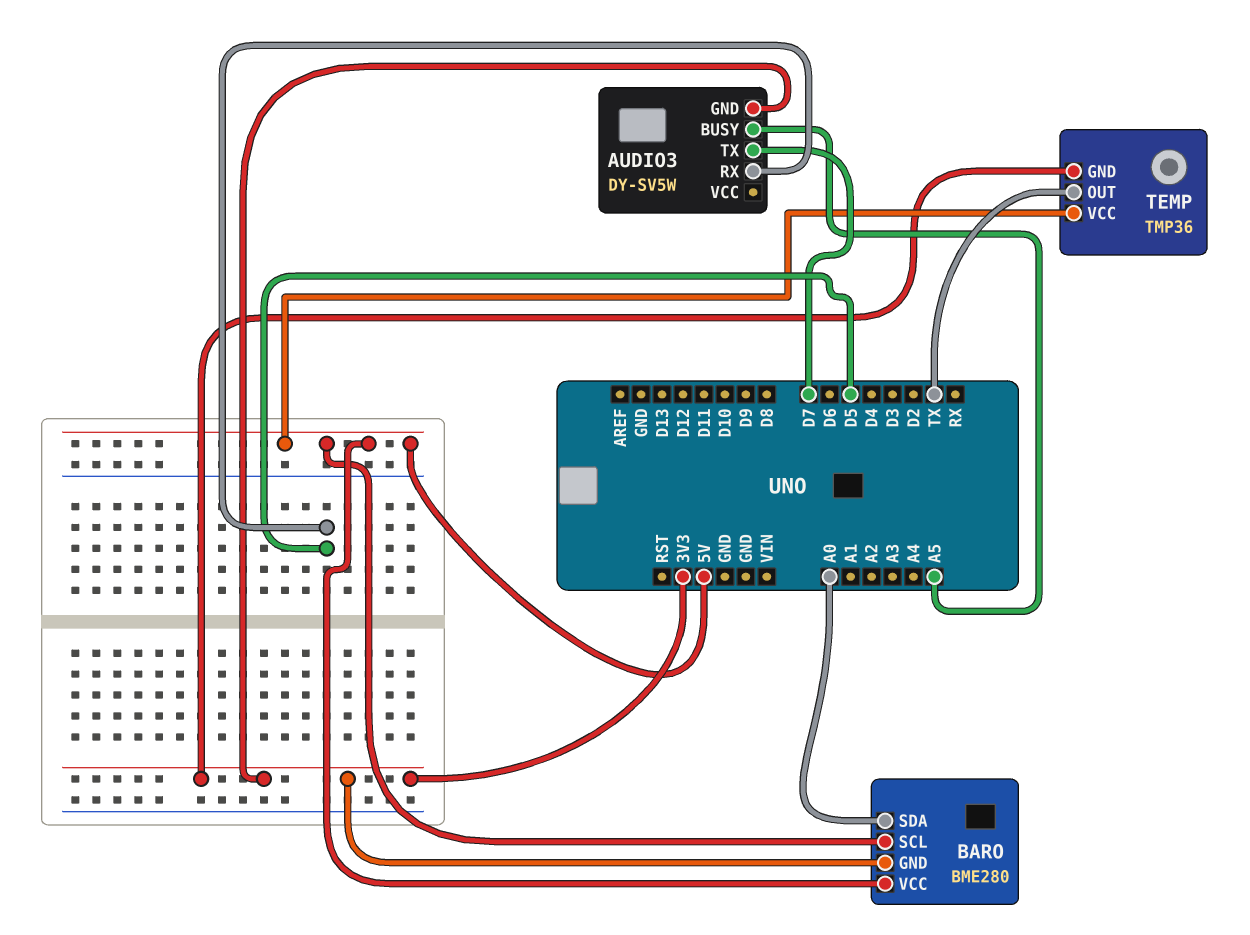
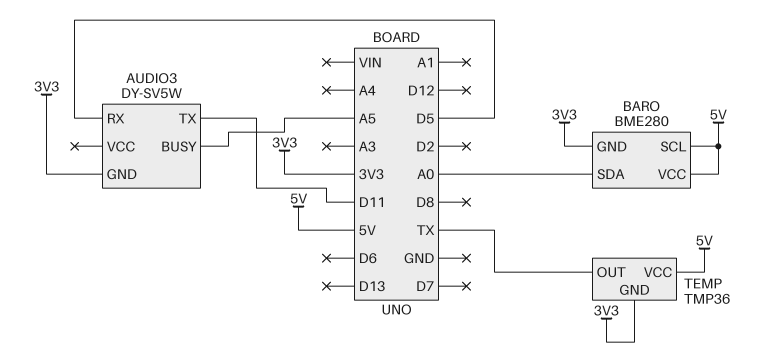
AUDIO3 pin TX: D7 -> D11

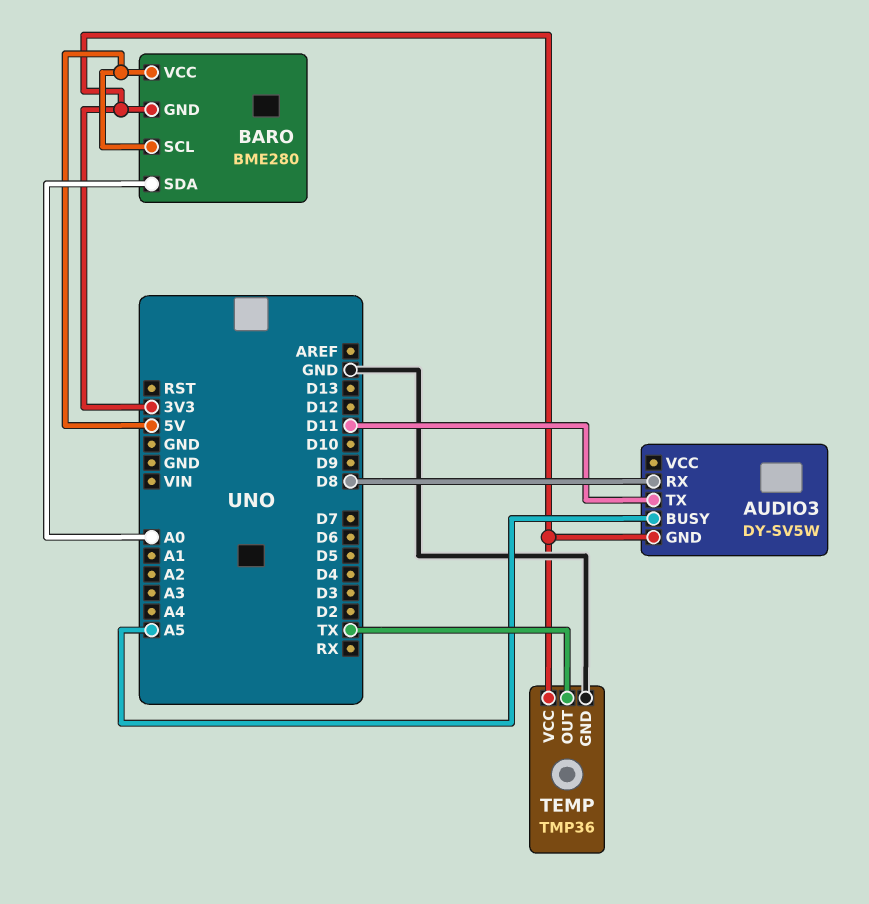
AUDIO3 pin RX: D5 -> D8
TEMP pin GND: 3V3 -> GND
TEMP pin VCC: 5V -> 3V3

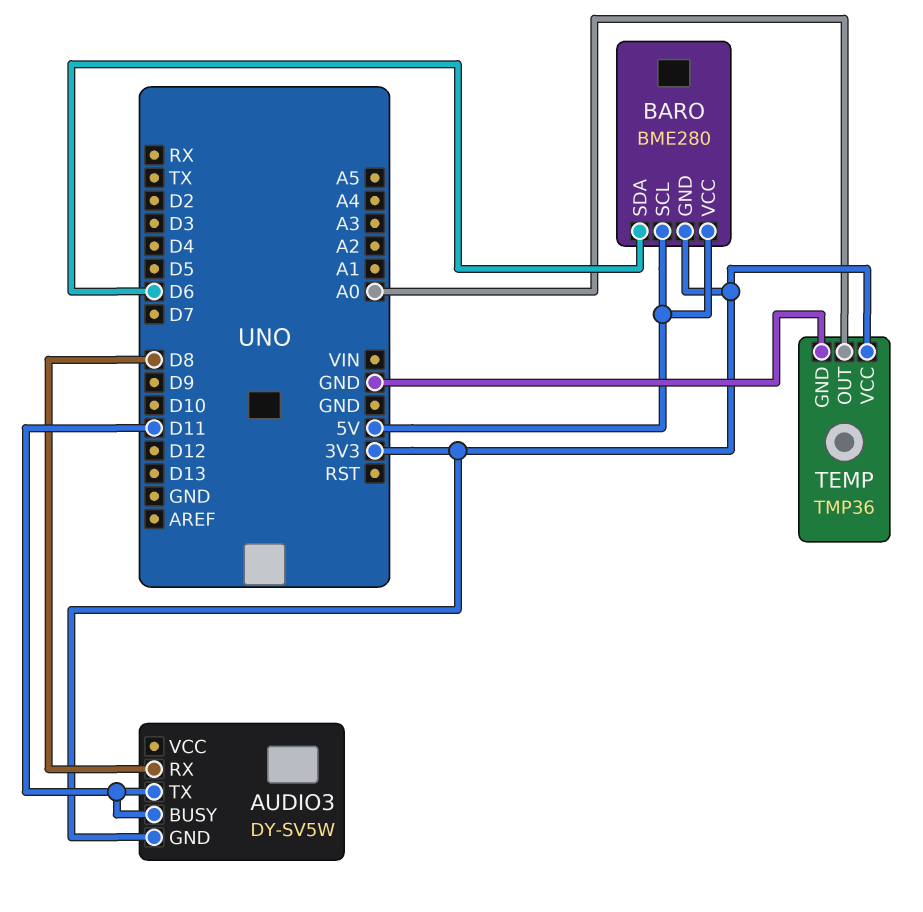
AUDIO3 pin BUSY: A5 -> D11
BARO pin SDA: A0 -> D6
TEMP pin OUT: TX -> A0

